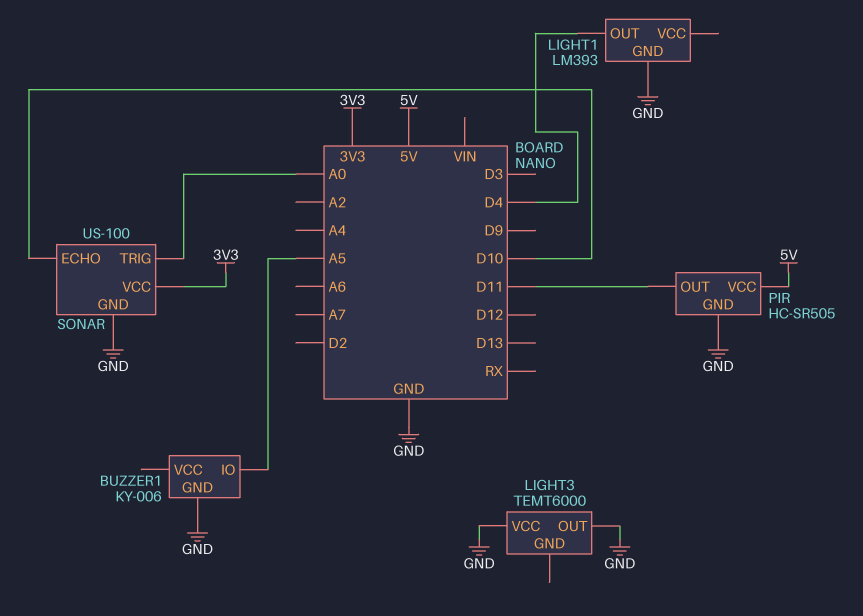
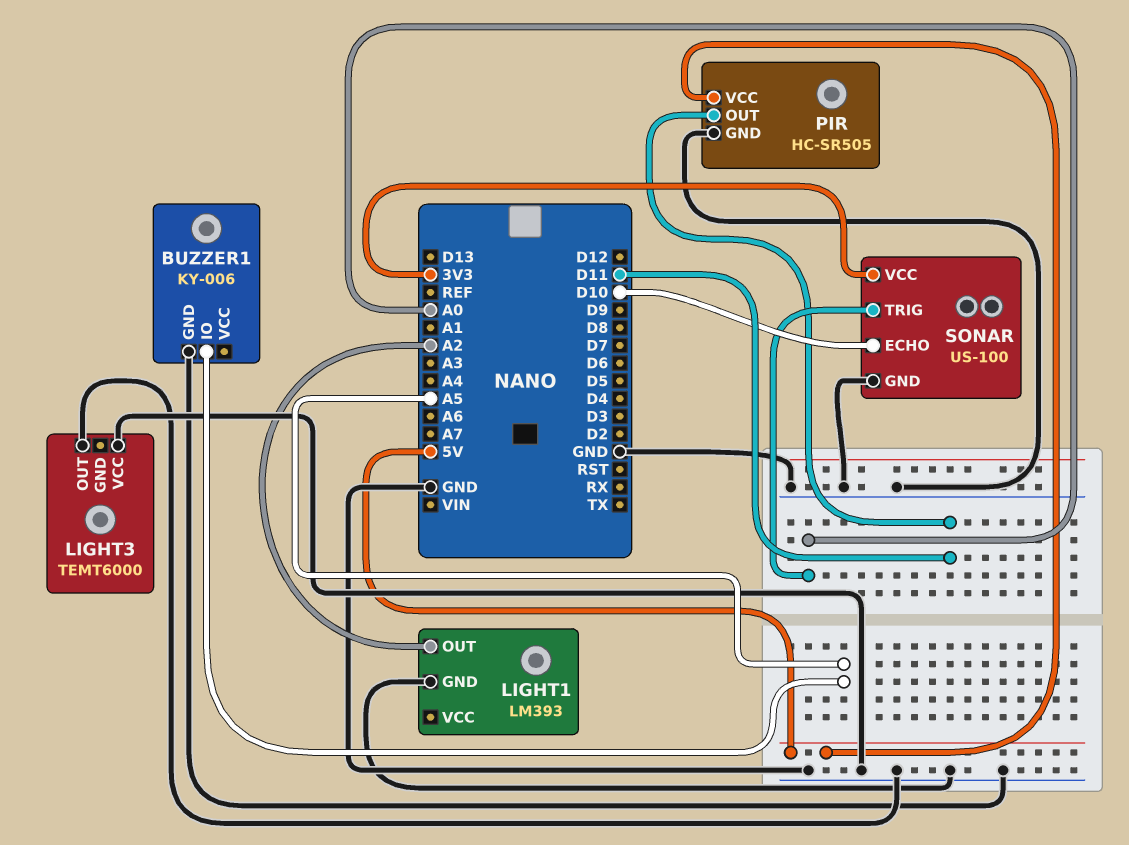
LIGHT1 pin OUT: D4 -> A2

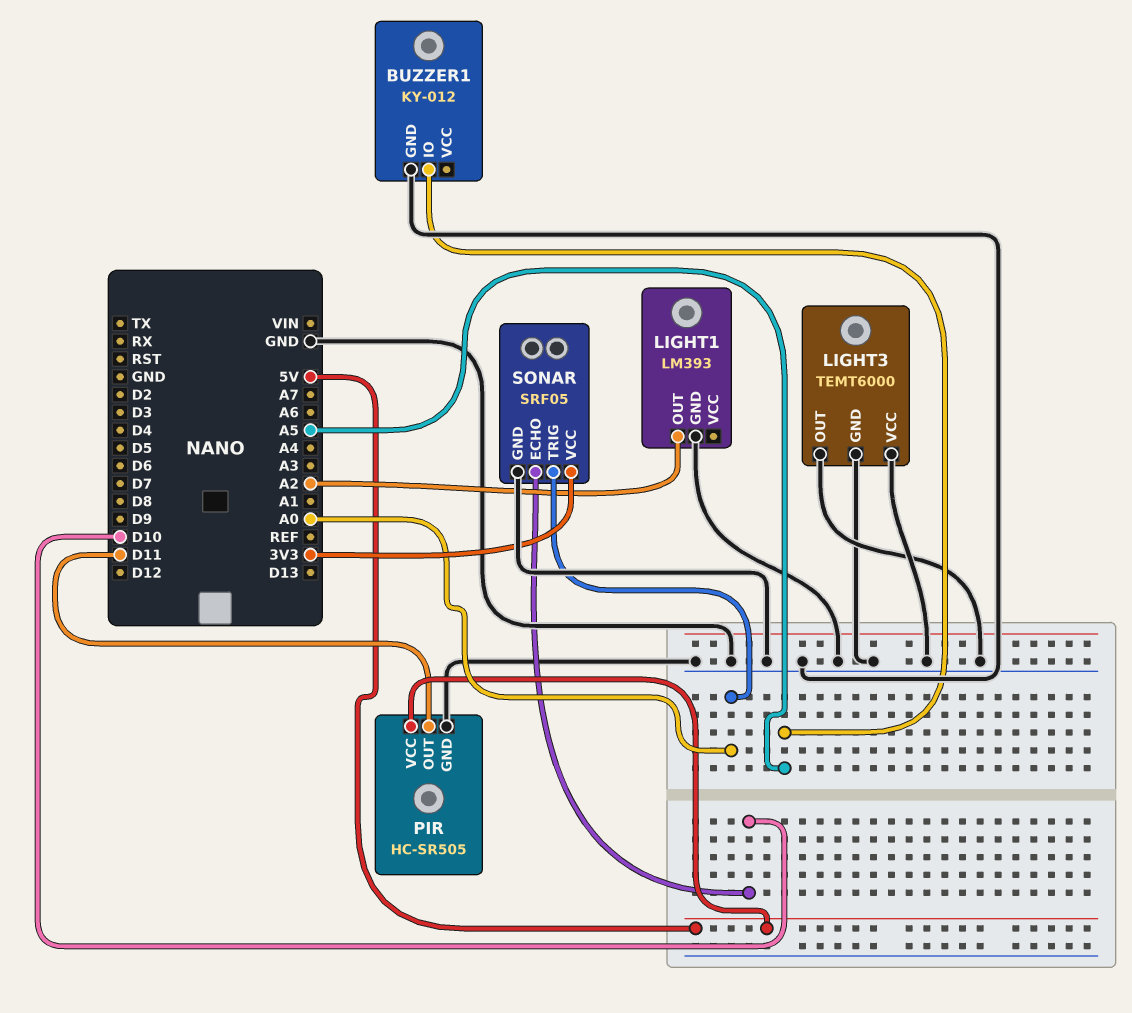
BUZZER1: KY-006 -> KY-012
LIGHT3 pin GND: none -> GND
SONAR: US-100 -> SRF05

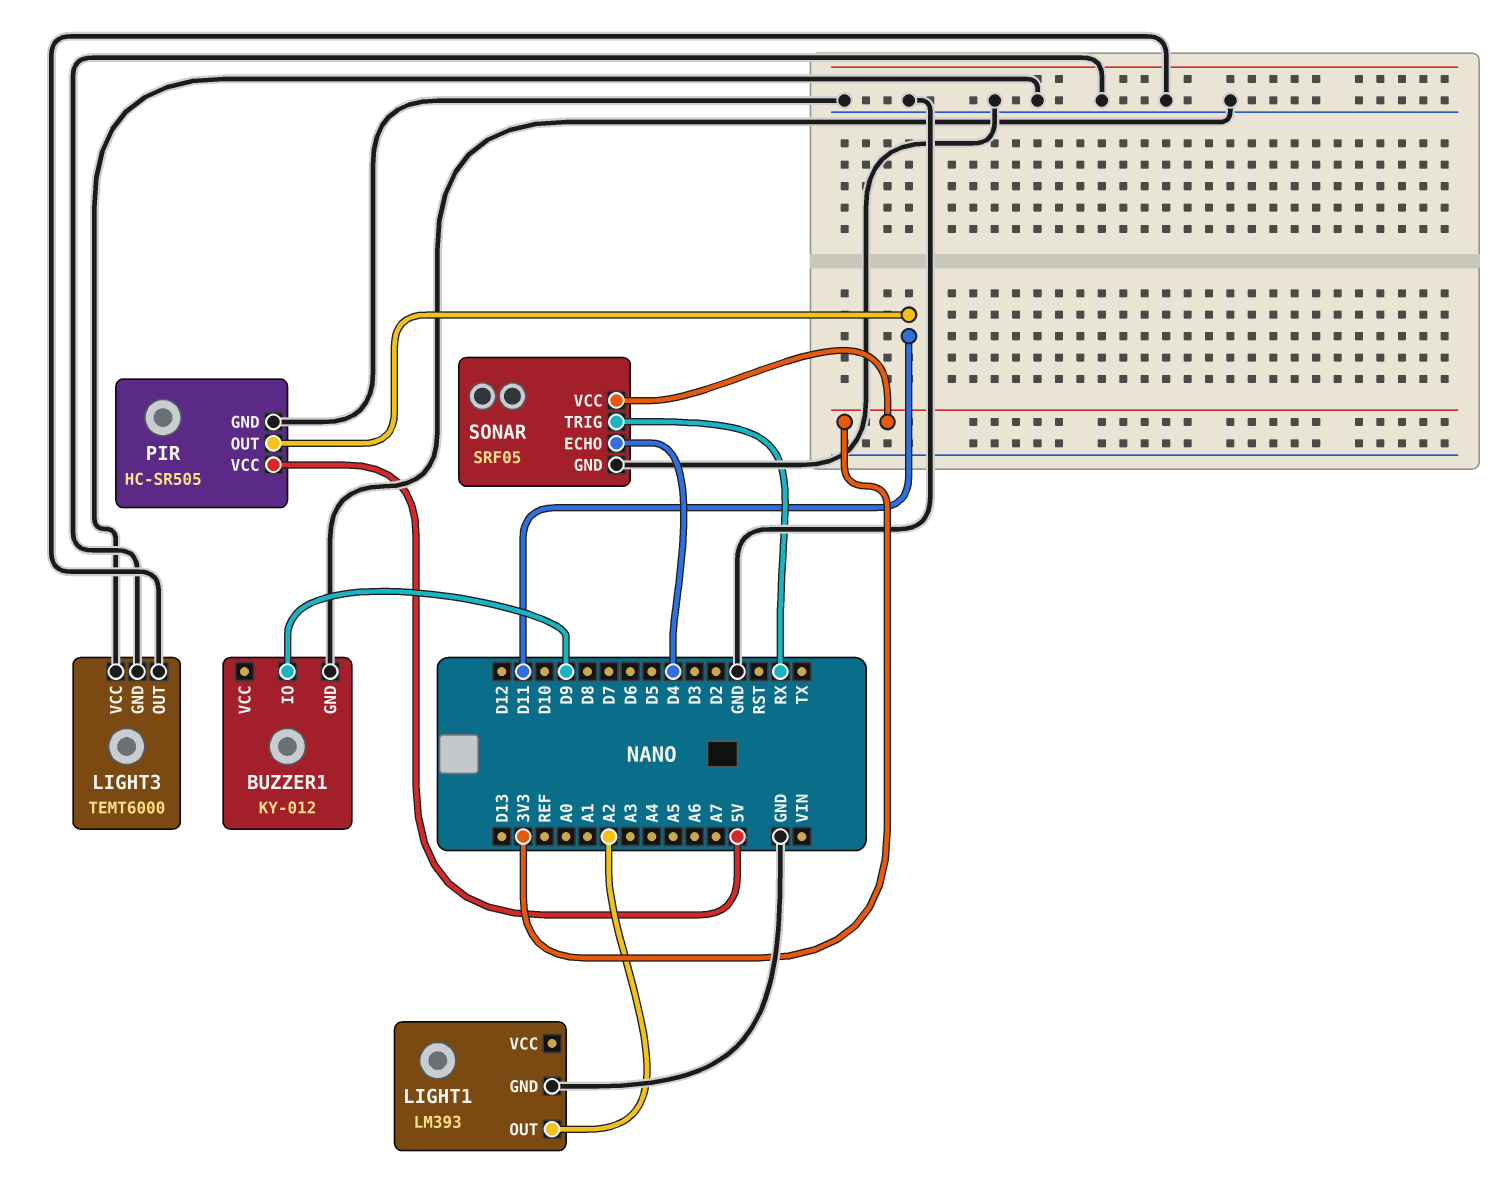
BUZZER1 pin IO: A5 -> D9
SONAR pin ECHO: D10 -> D4
SONAR pin TRIG: A0 -> RX

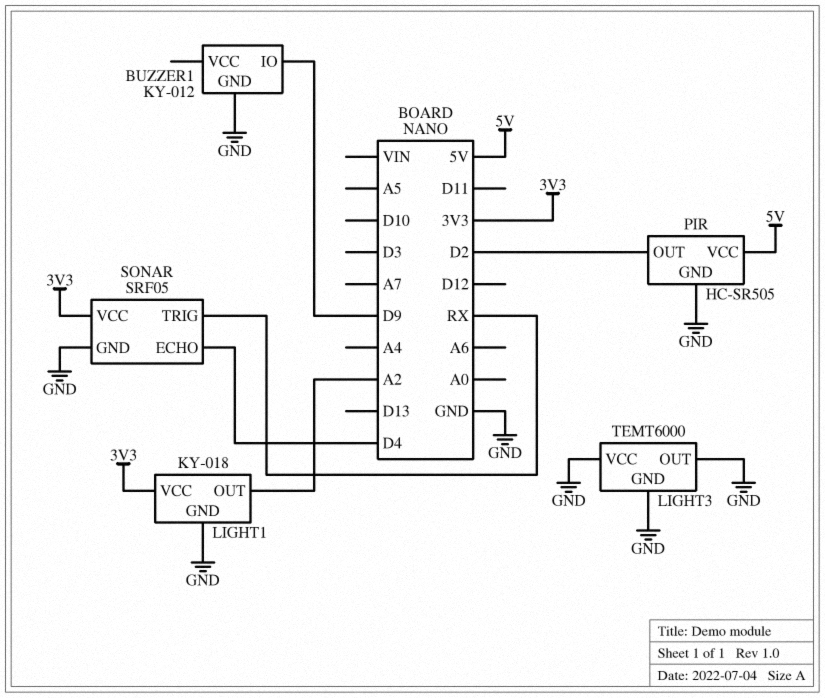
LIGHT1: LM393 -> KY-018
LIGHT1 pin VCC: none -> 3V3
PIR pin OUT: D11 -> D2

